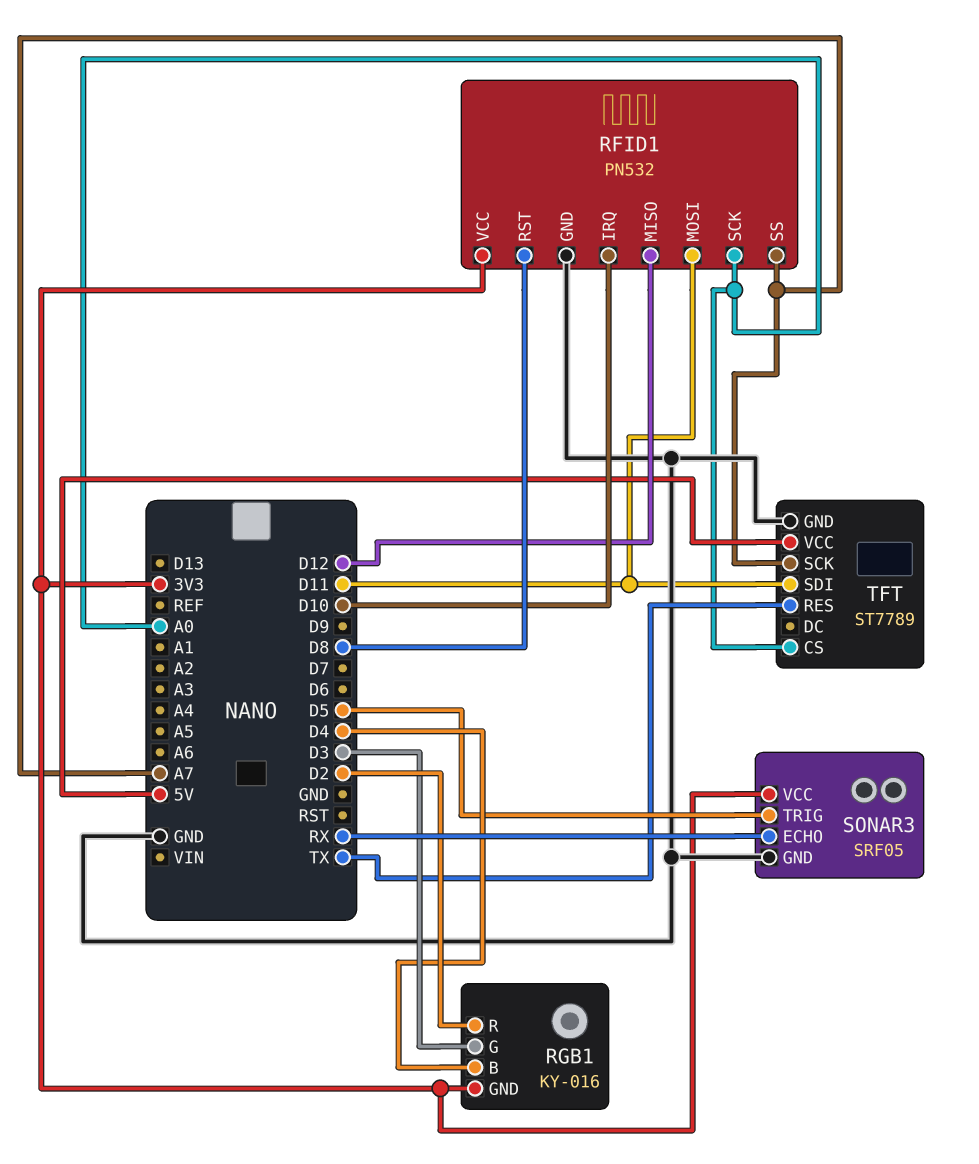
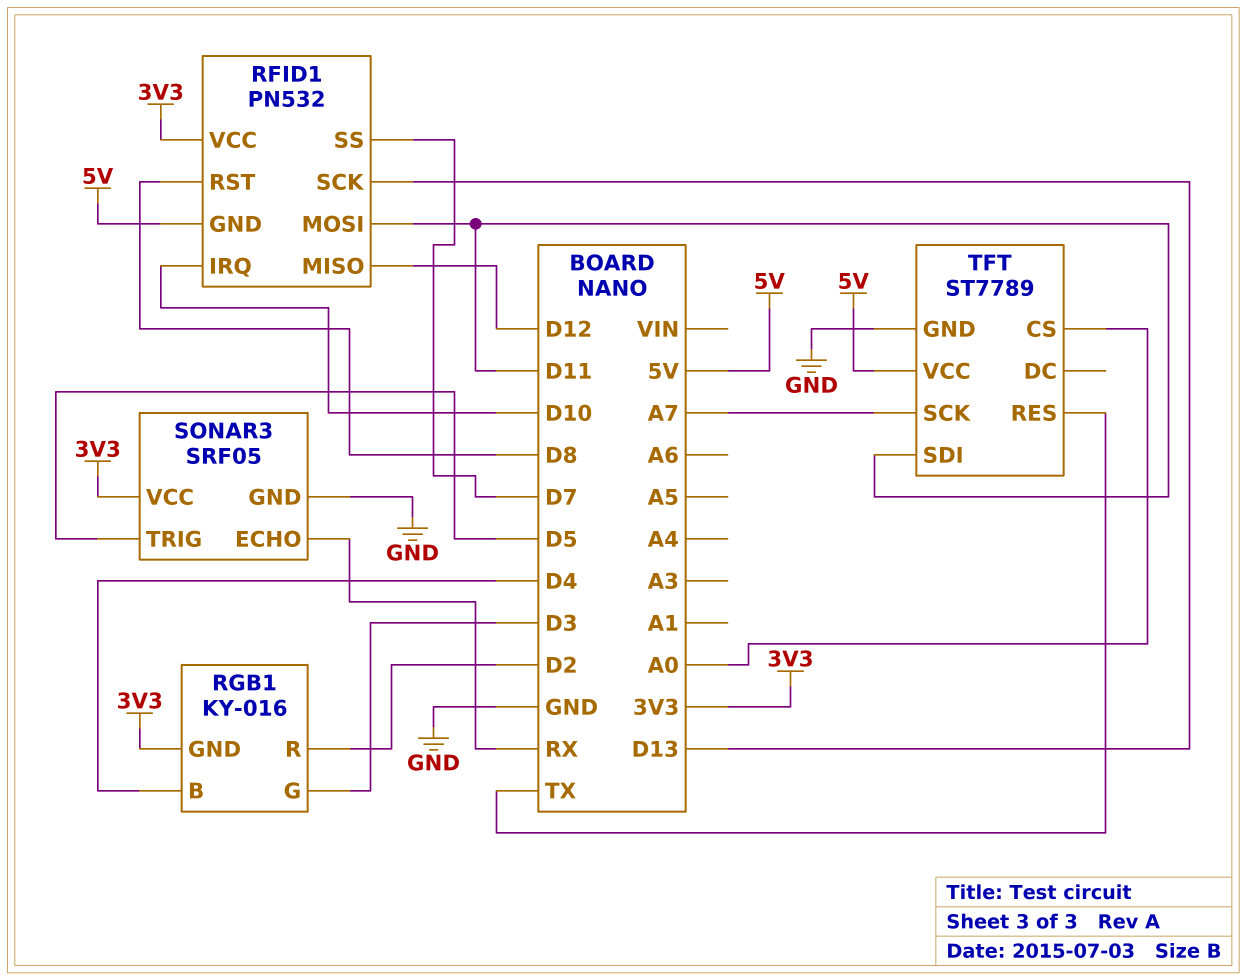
RFID1 pin GND: GND -> 5V
RFID1 pin SCK: A0 -> D13
RFID1 pin SS: A7 -> D7

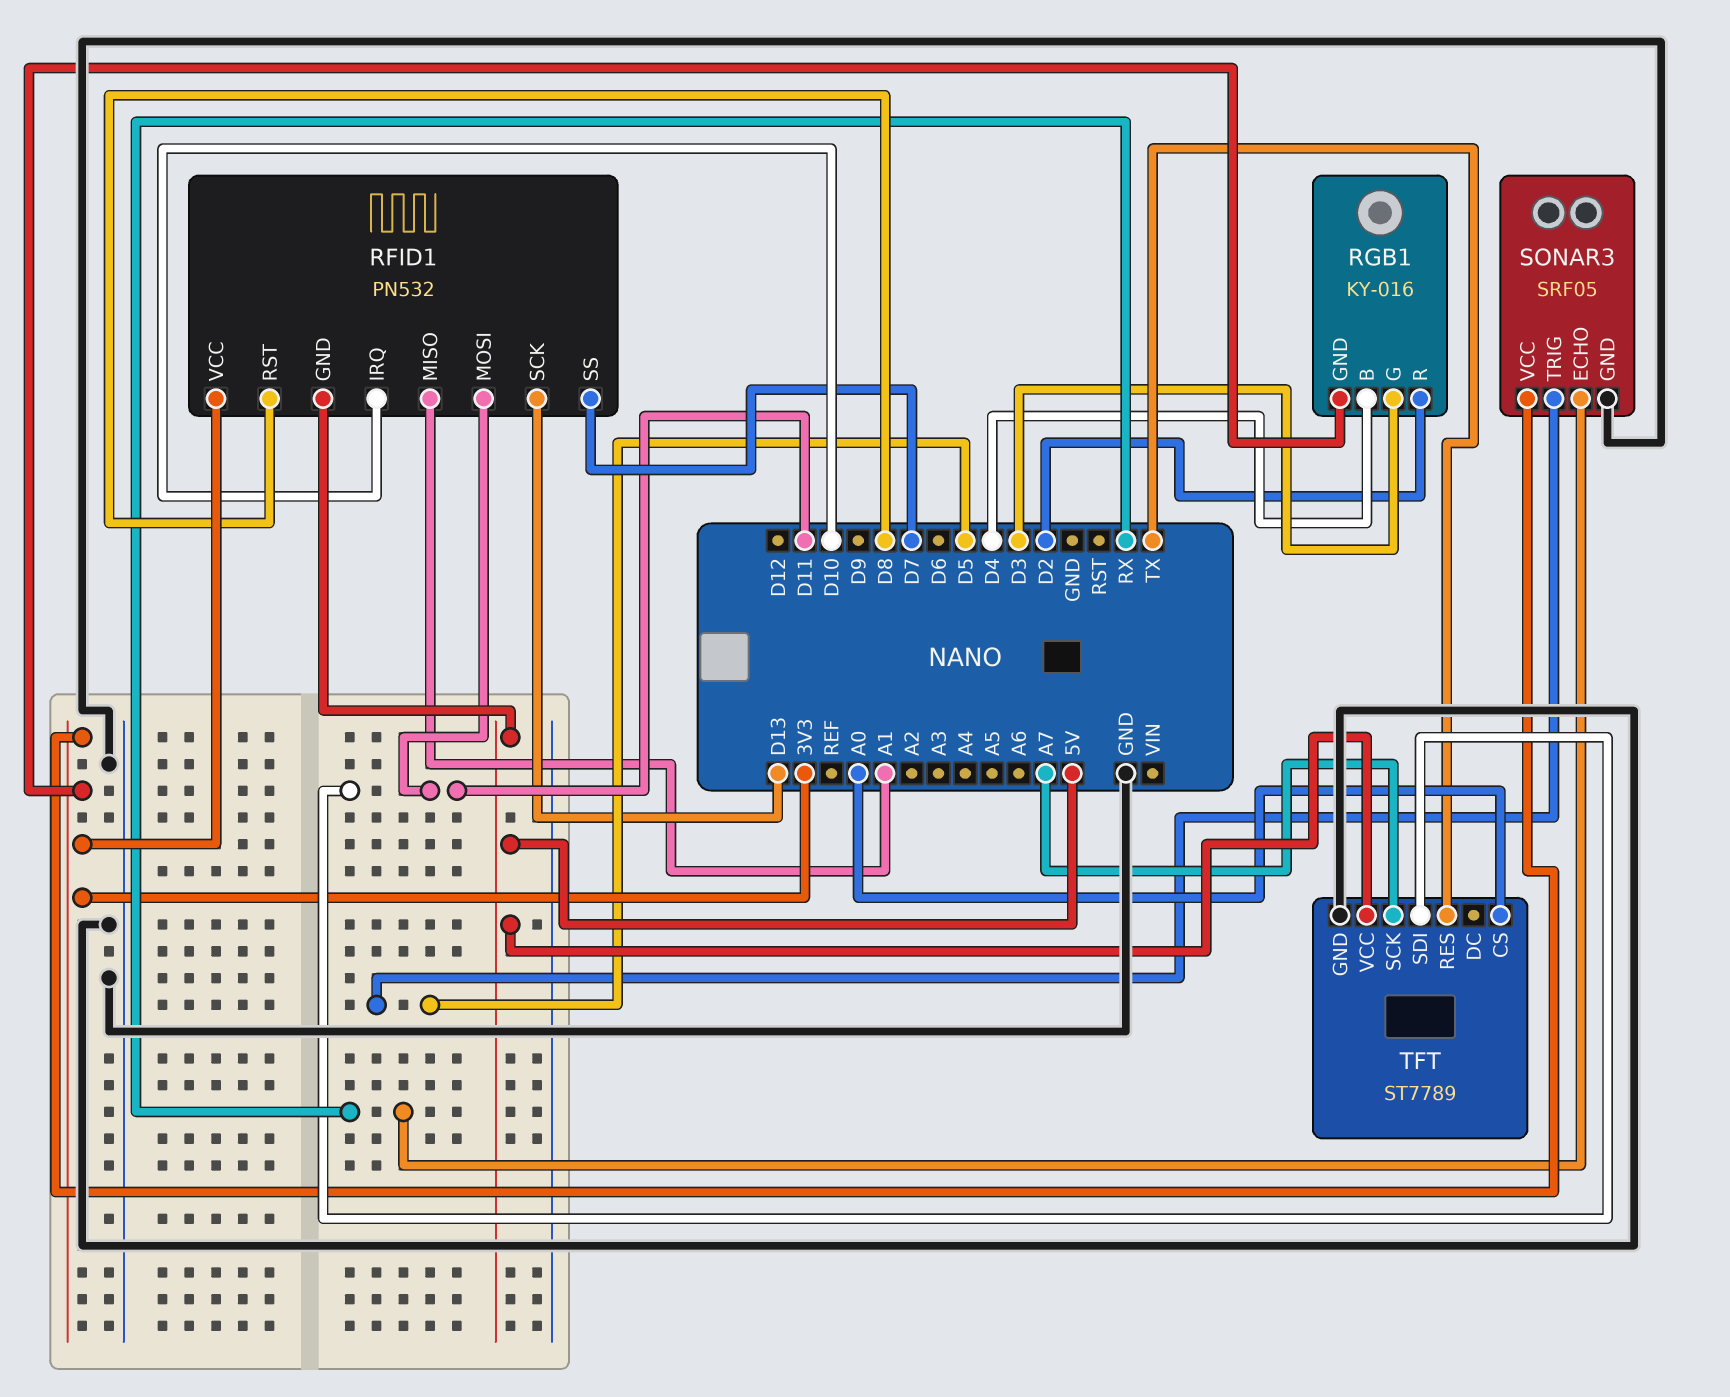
RFID1 pin MISO: D12 -> A1

